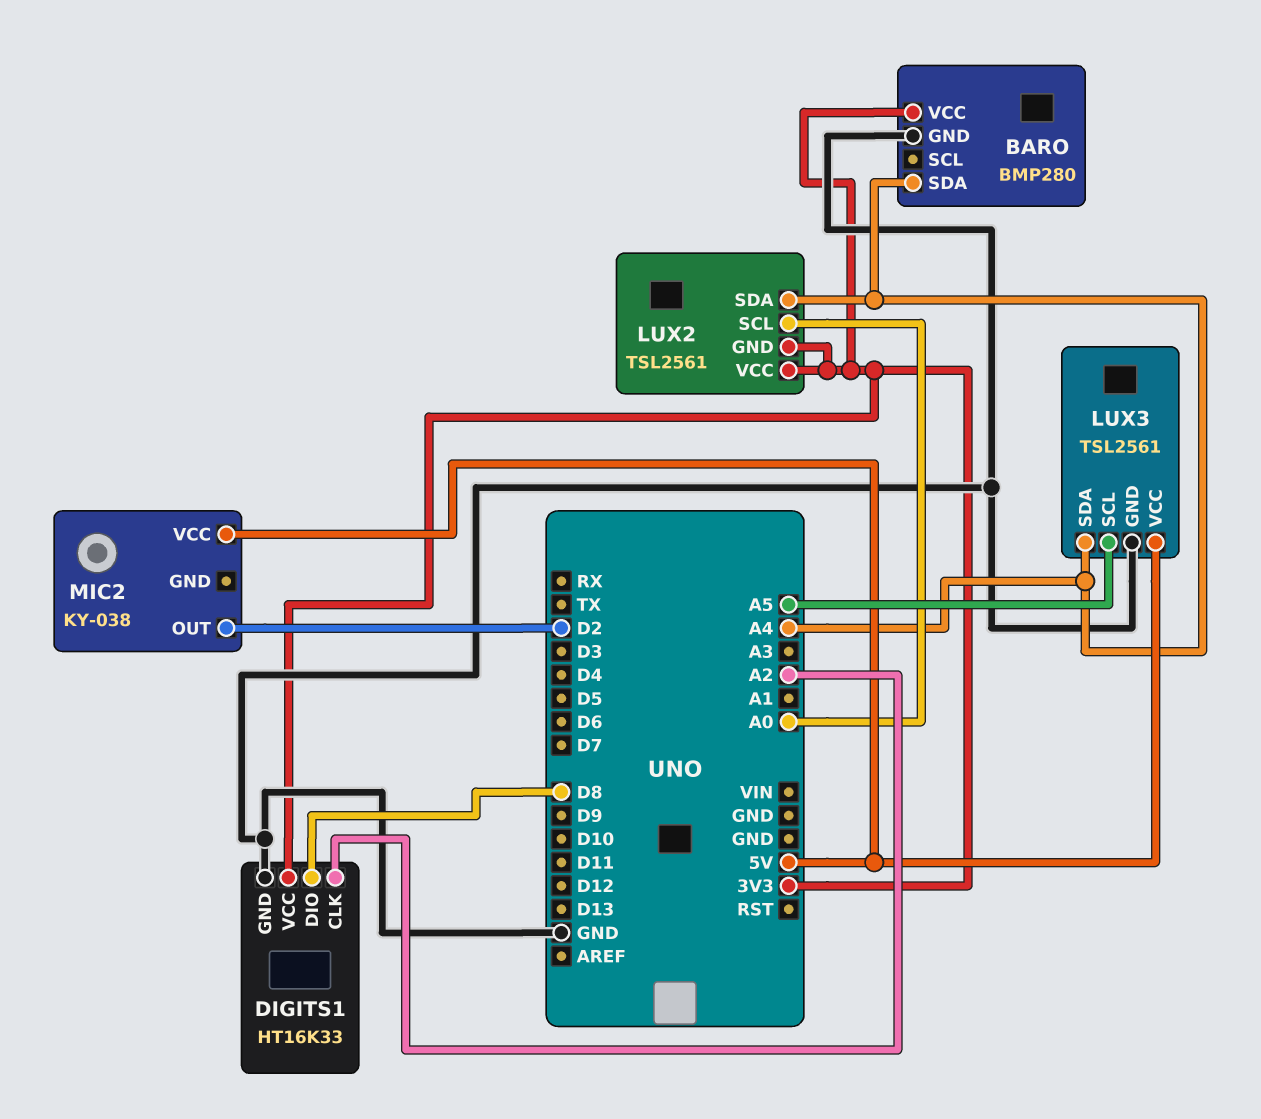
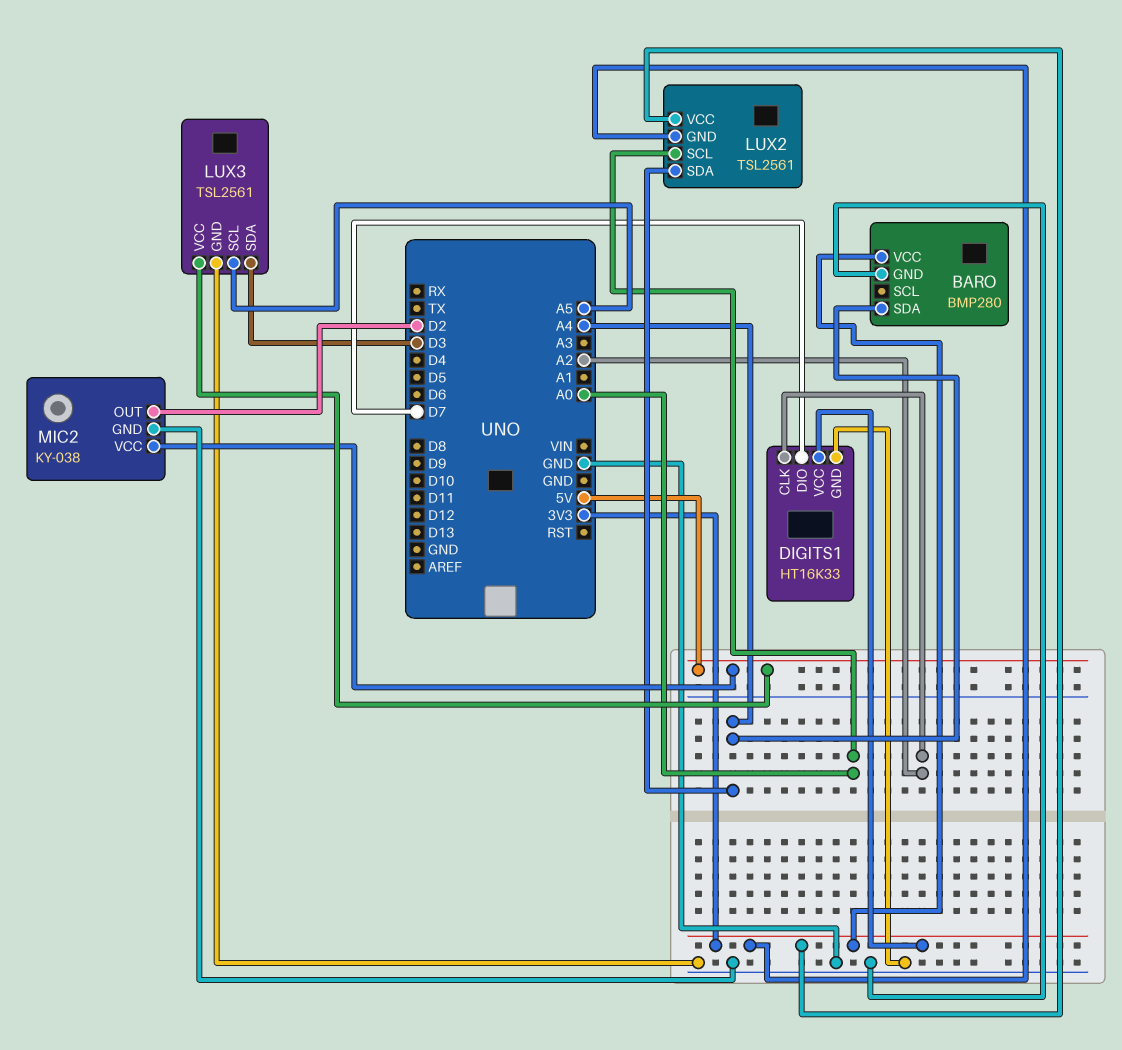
DIGITS1 pin DIO: D8 -> D7
LUX3 pin SDA: A4 -> D3
MIC2 pin GND: none -> GND

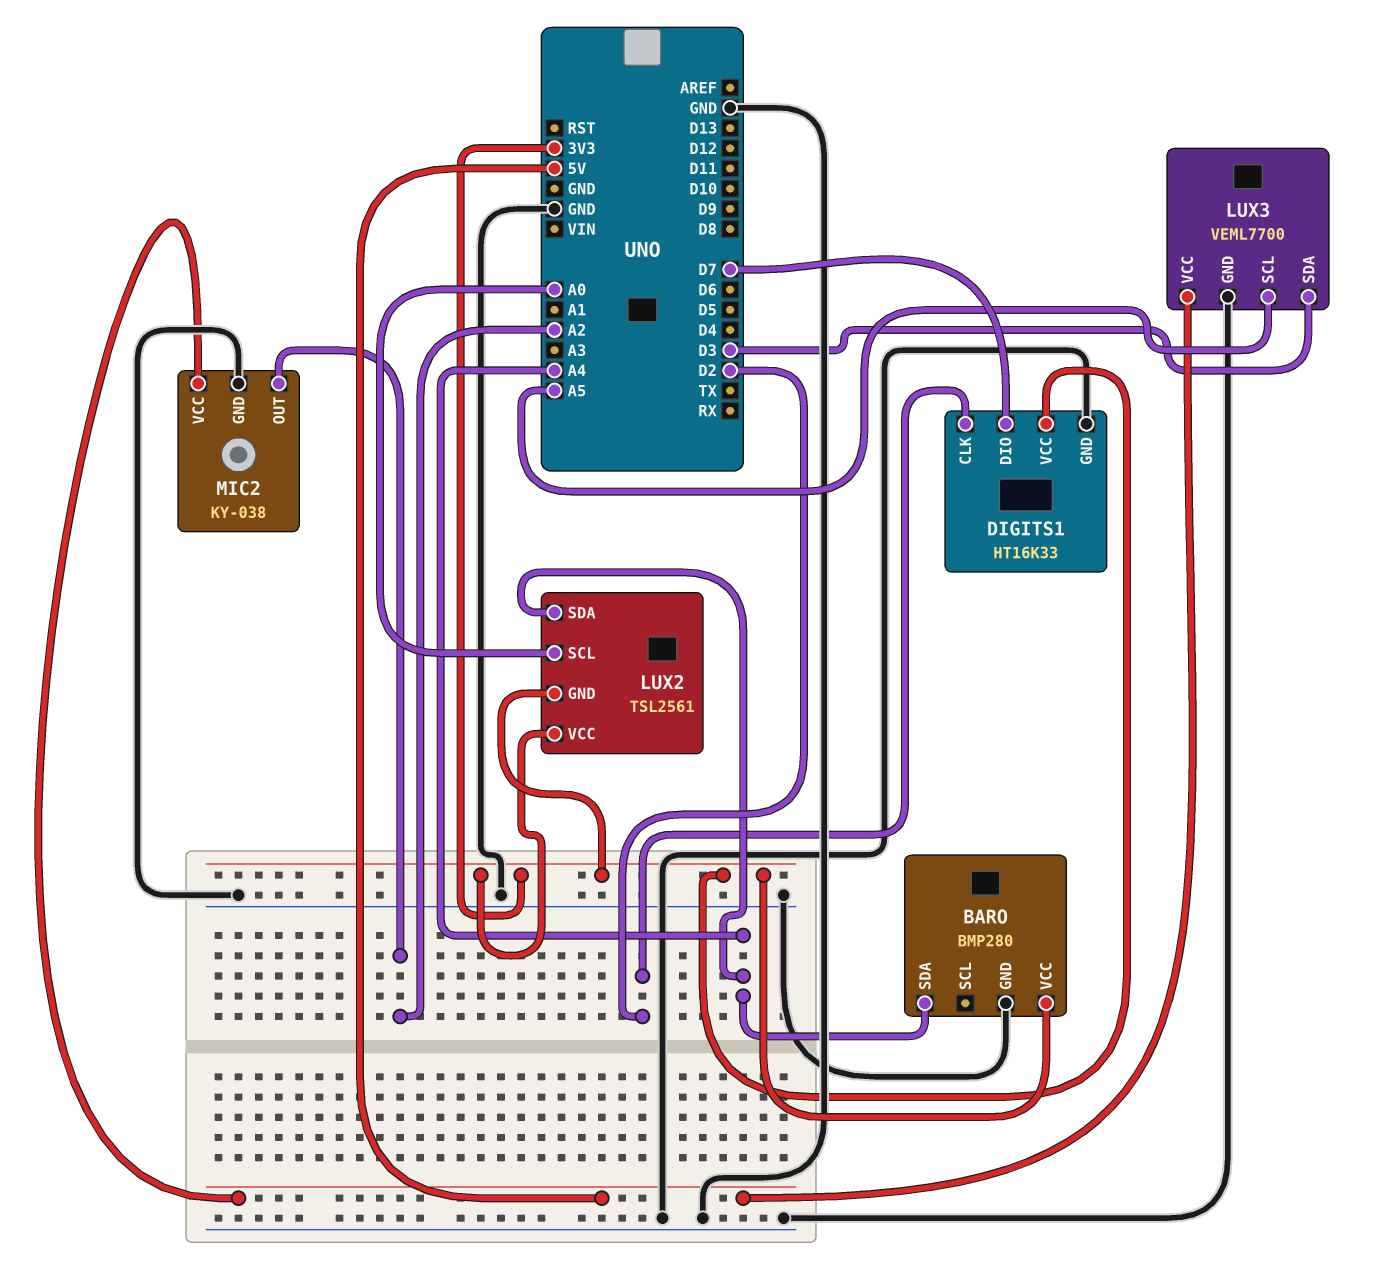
DIGITS1 pin CLK: A2 -> D2
LUX3: TSL2561 -> VEML7700
MIC2 pin OUT: D2 -> A2

